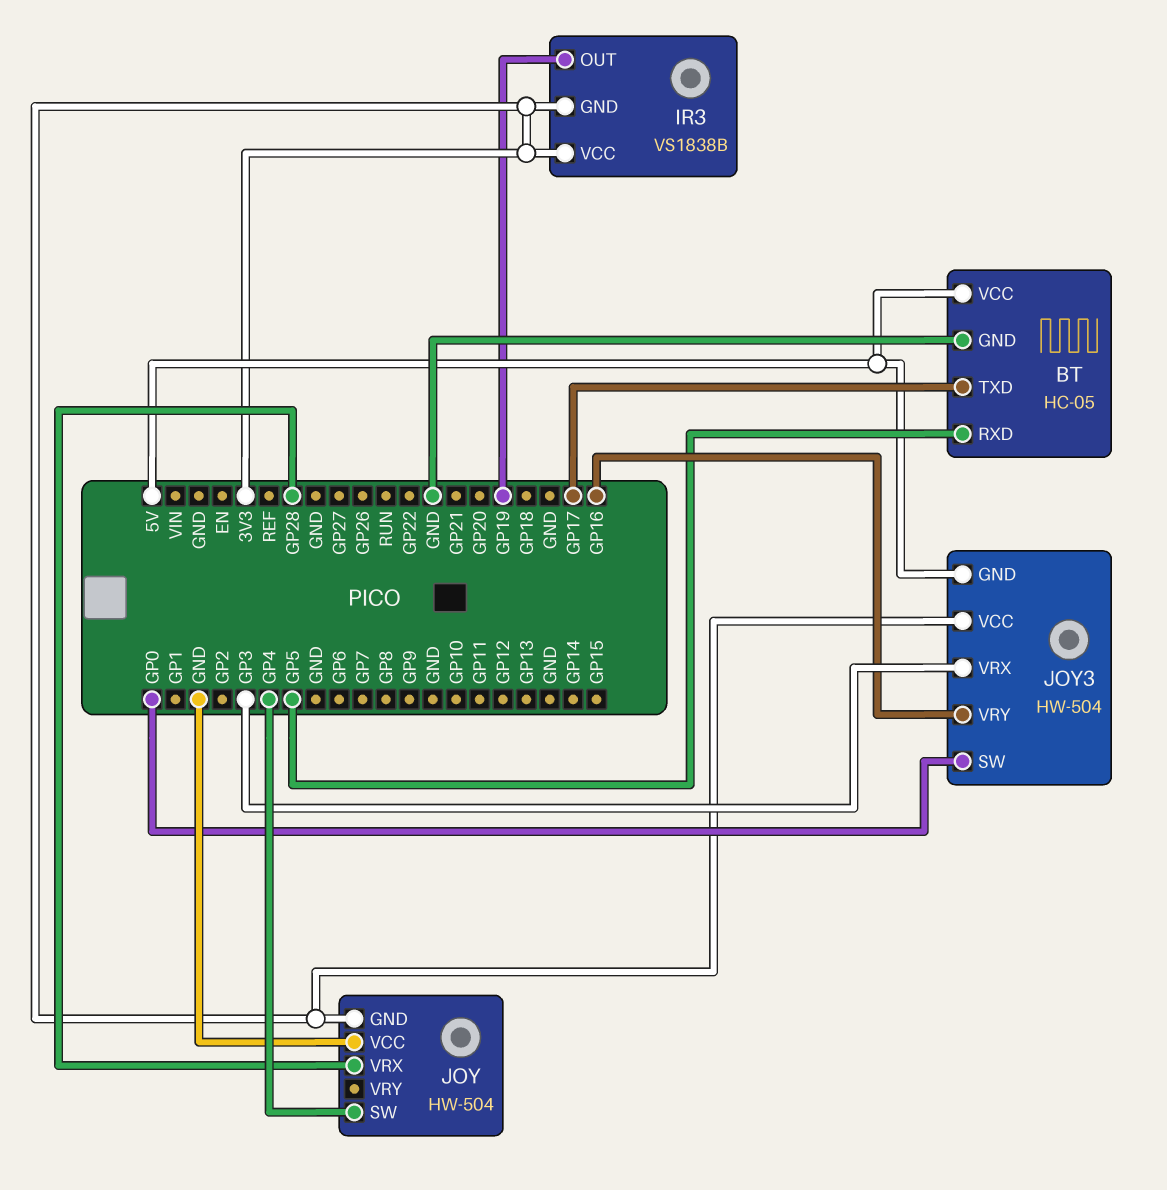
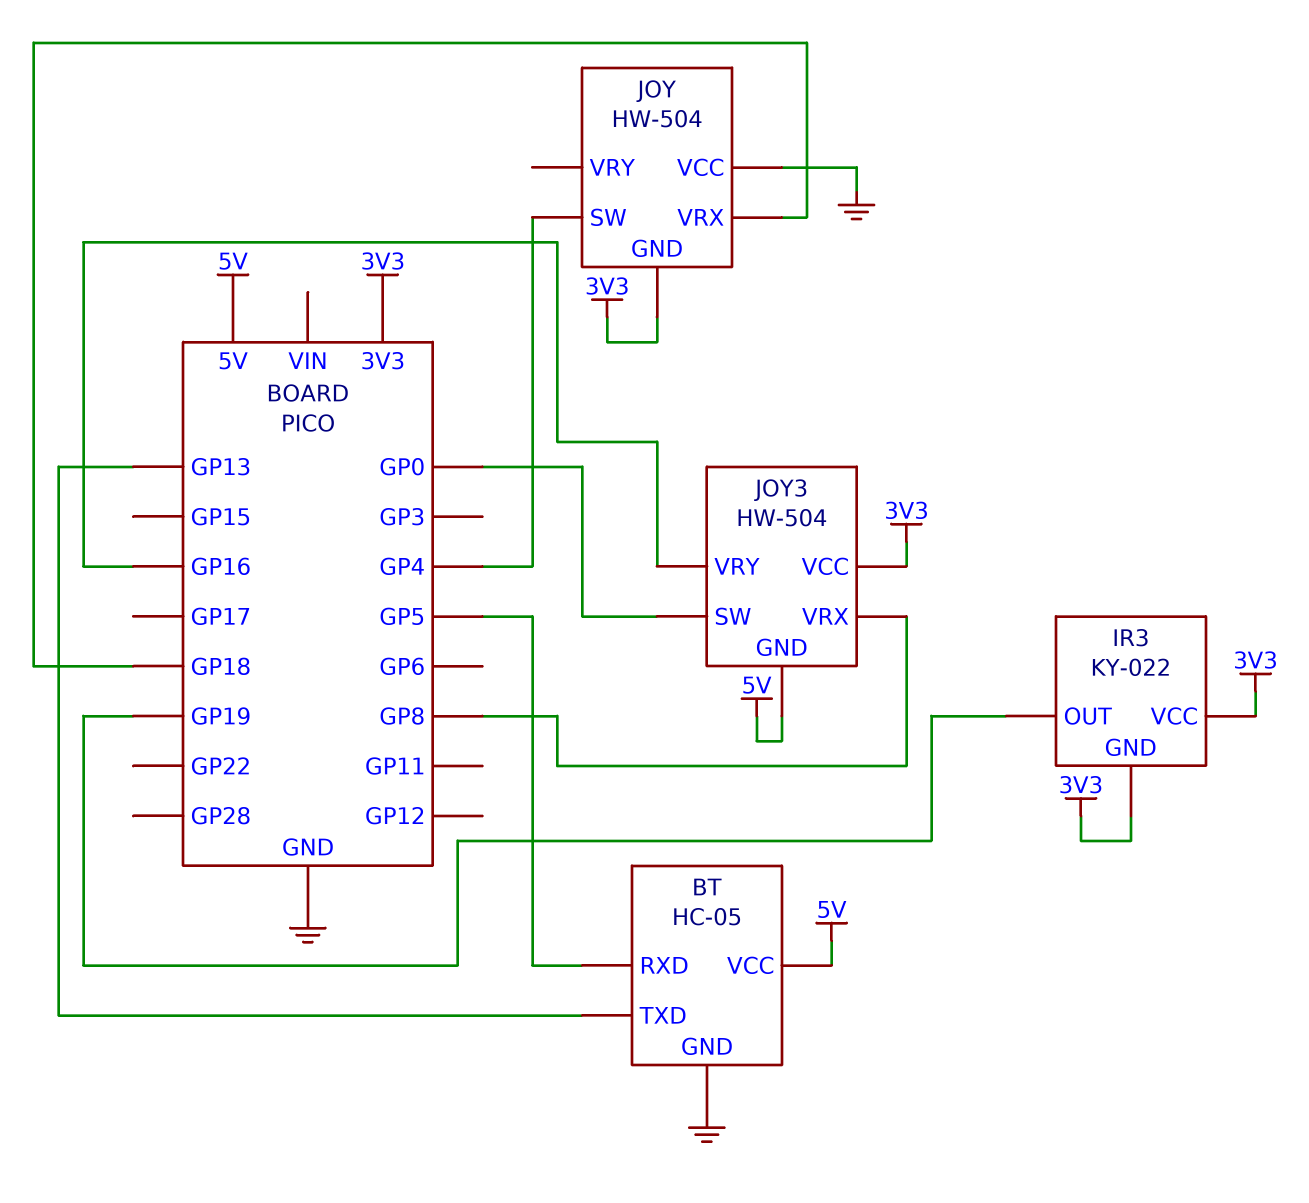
BT pin TXD: GP17 -> GP13
IR3: VS1838B -> KY-022
JOY pin VRX: GP28 -> GP18
JOY3 pin VRX: GP3 -> GP8

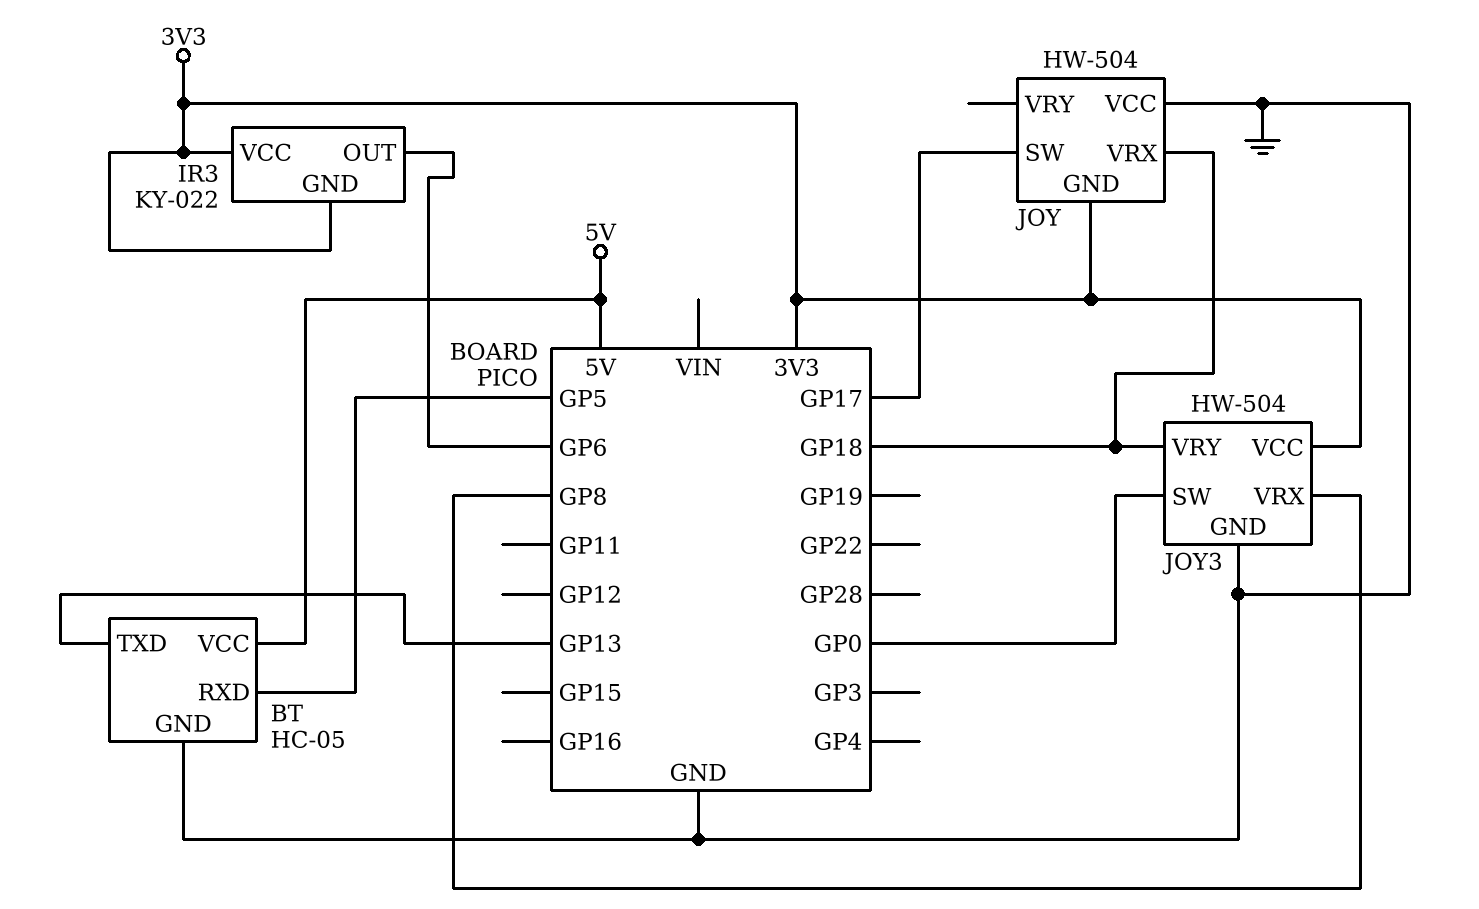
IR3 pin OUT: GP19 -> GP6
JOY pin SW: GP4 -> GP17
JOY3 pin GND: 5V -> GND
JOY3 pin VRY: GP16 -> GP18

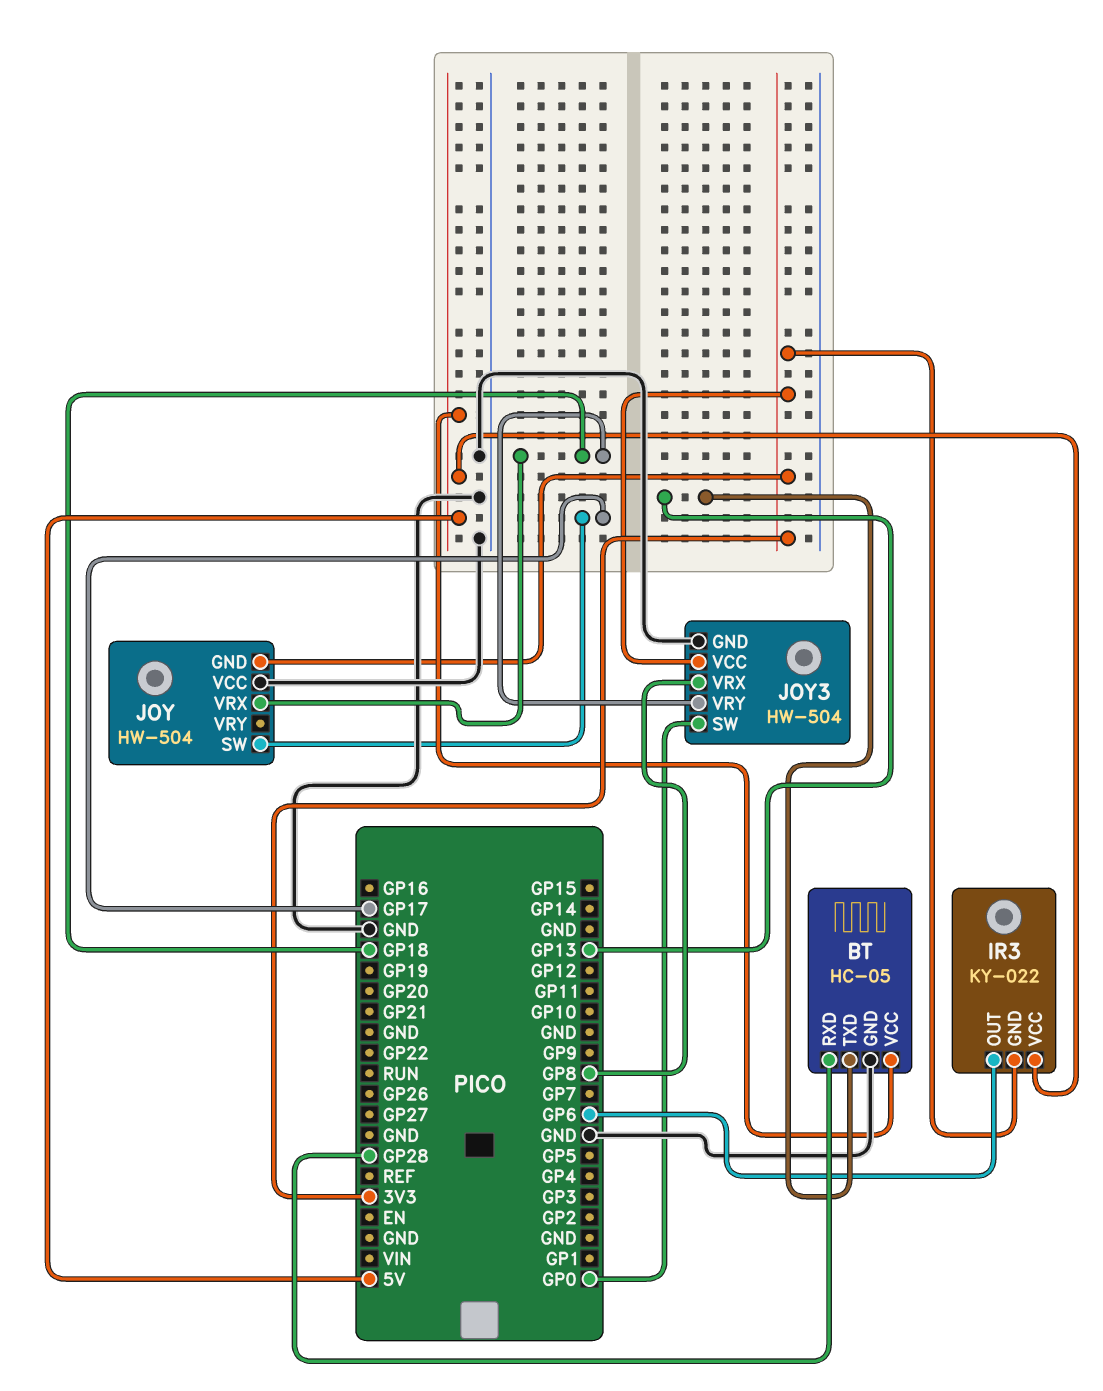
BT pin RXD: GP5 -> GP28
IR3 pin VCC: 3V3 -> 5V

